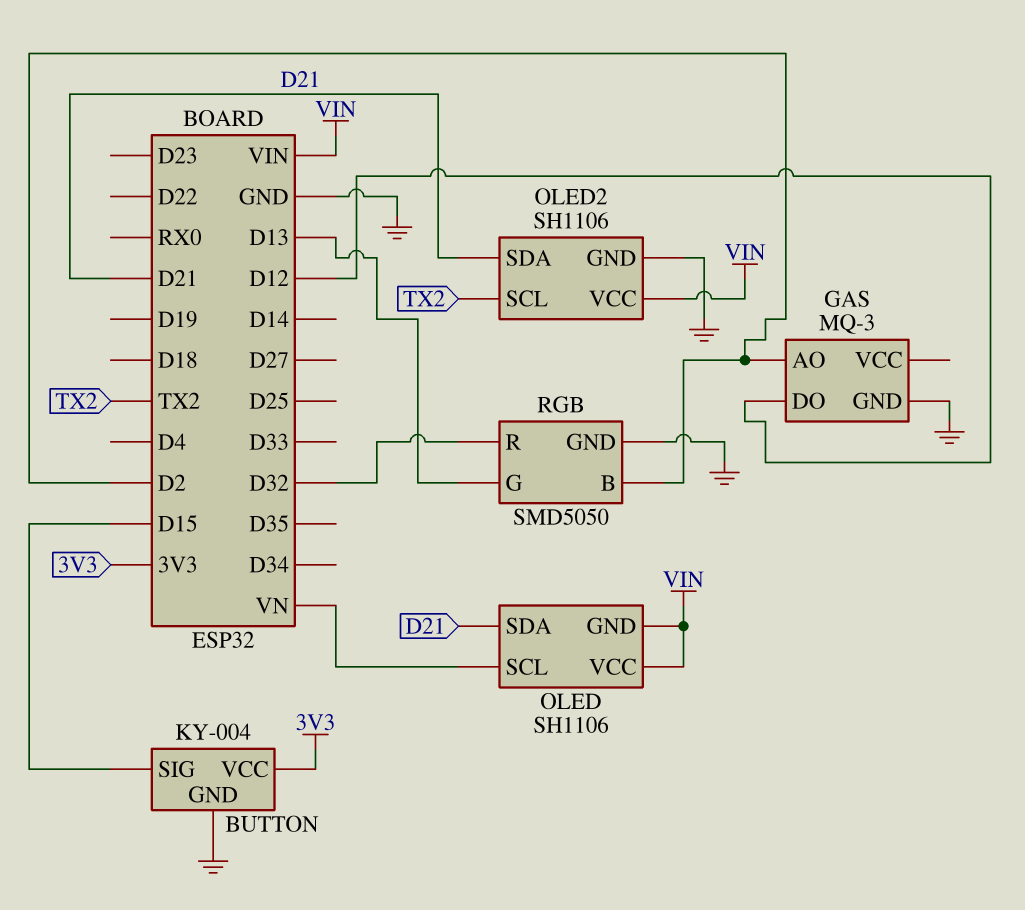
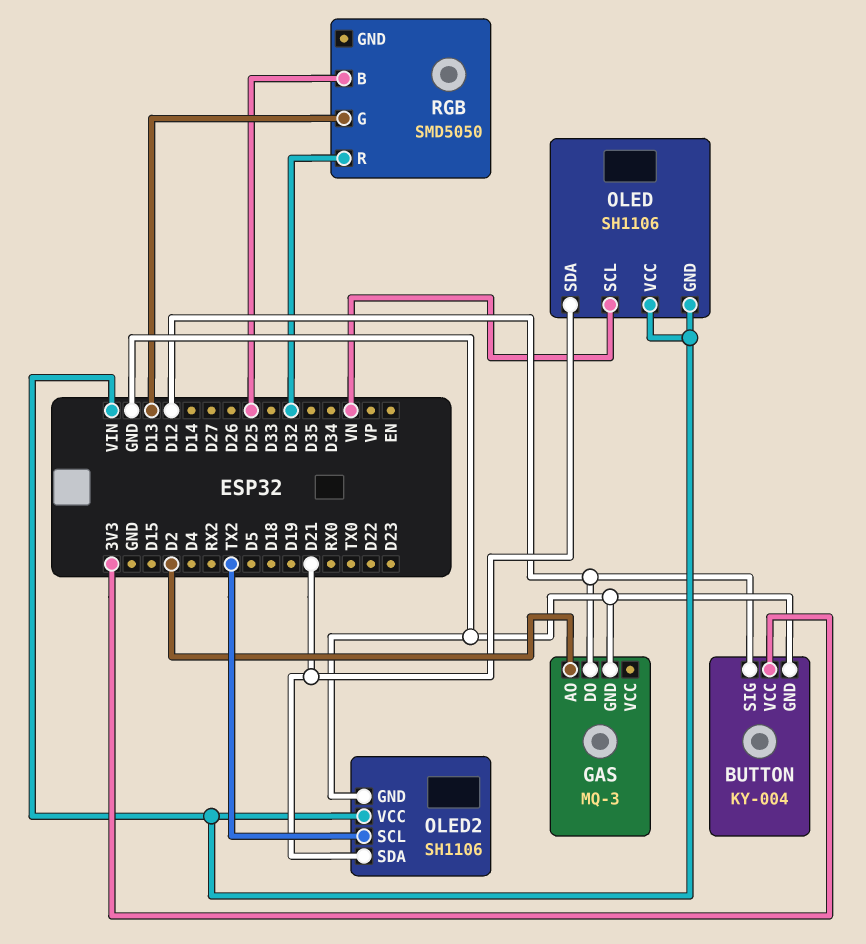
BUTTON pin SIG: D15 -> D12
RGB pin B: D2 -> D25
RGB pin GND: GND -> none

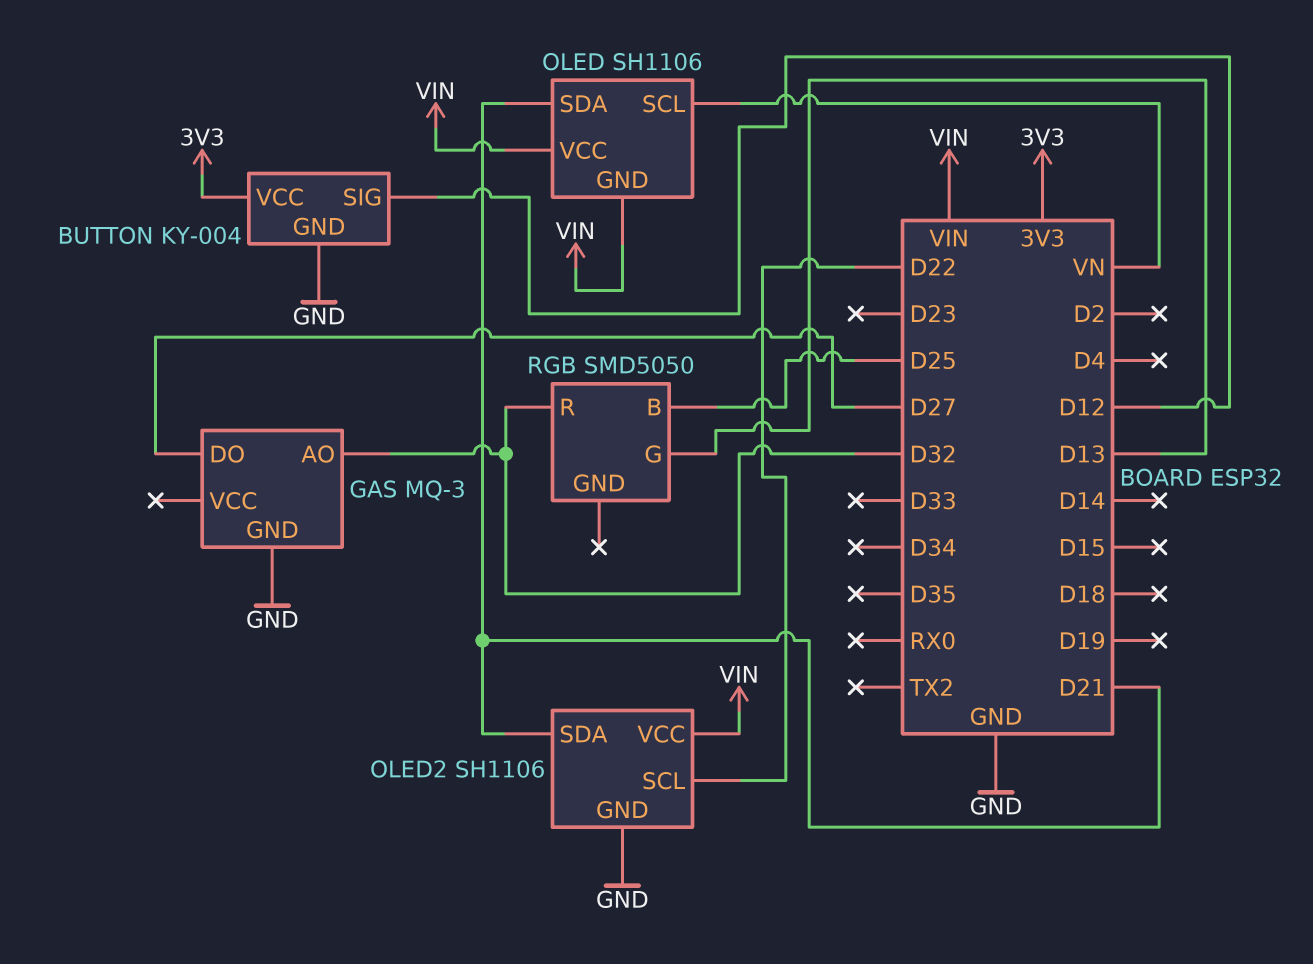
GAS pin AO: D2 -> D32
GAS pin DO: D12 -> D27
OLED2 pin SCL: TX2 -> D22

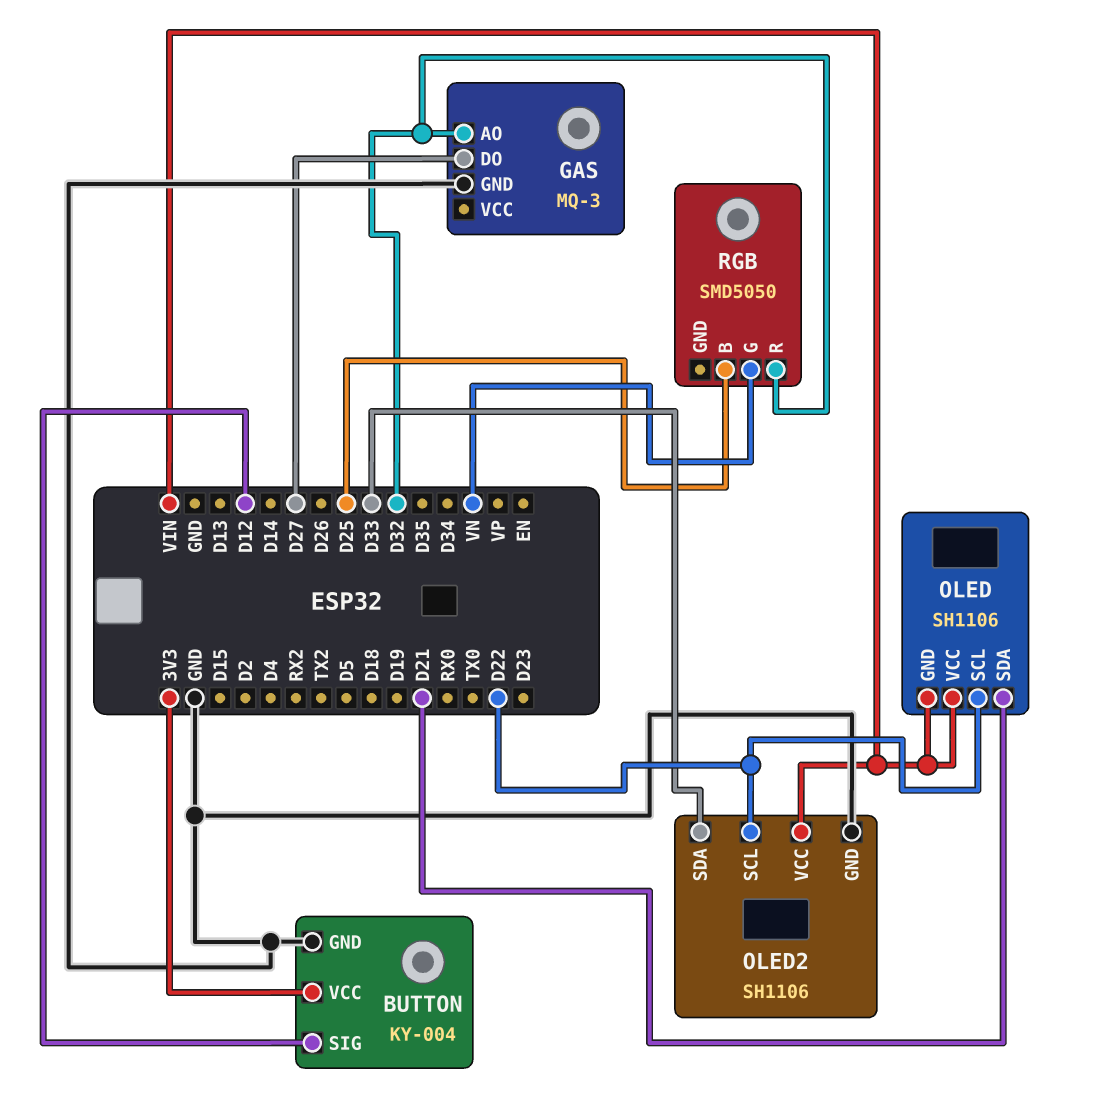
OLED pin SCL: VN -> D22
OLED2 pin SDA: D21 -> D33
RGB pin G: D13 -> VN

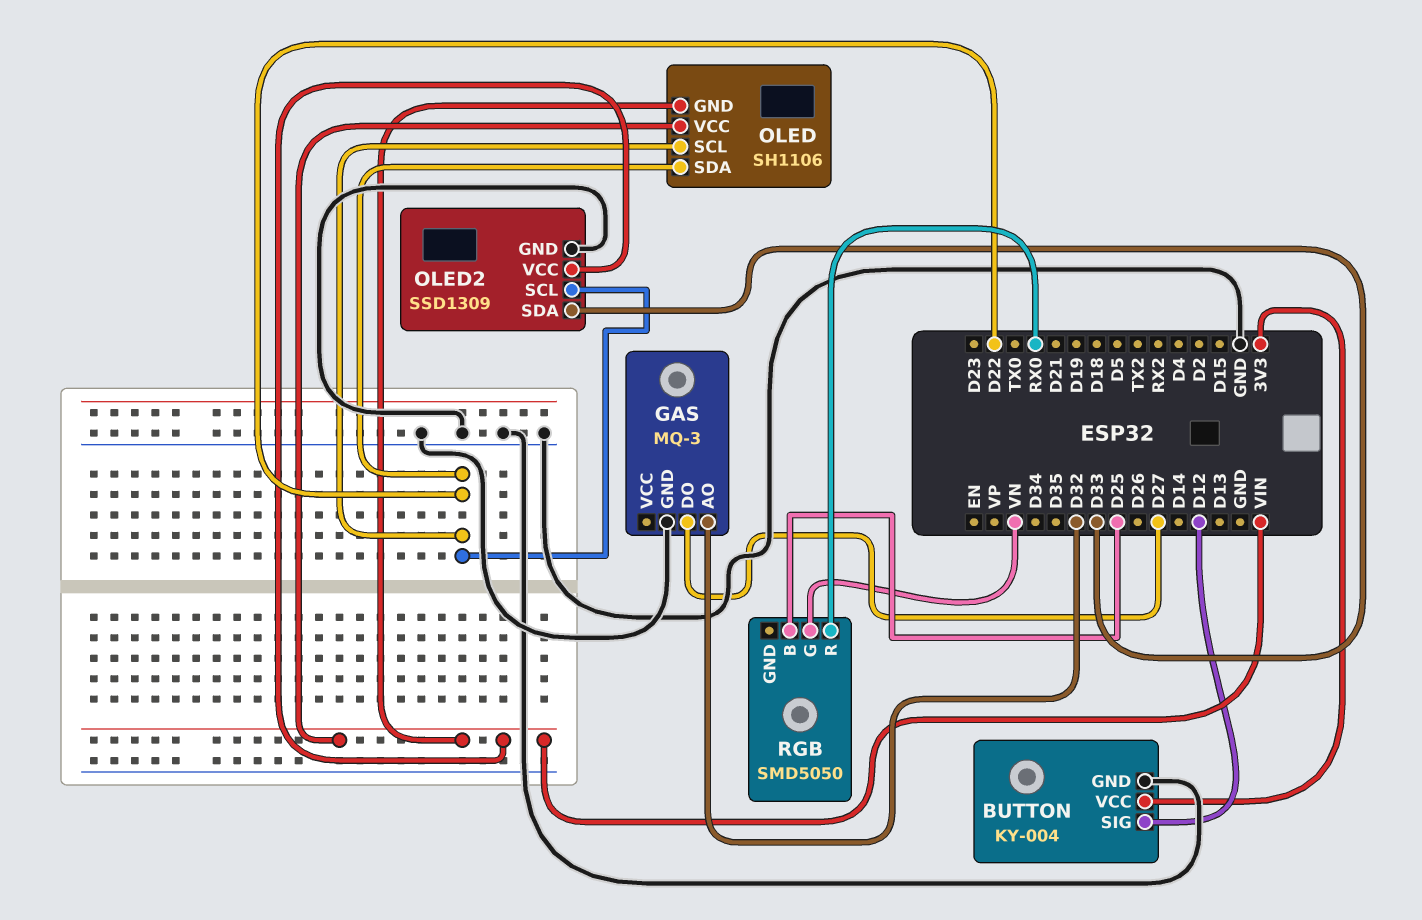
OLED pin SDA: D21 -> D22
OLED2: SH1106 -> SSD1309
RGB pin R: D32 -> RX0

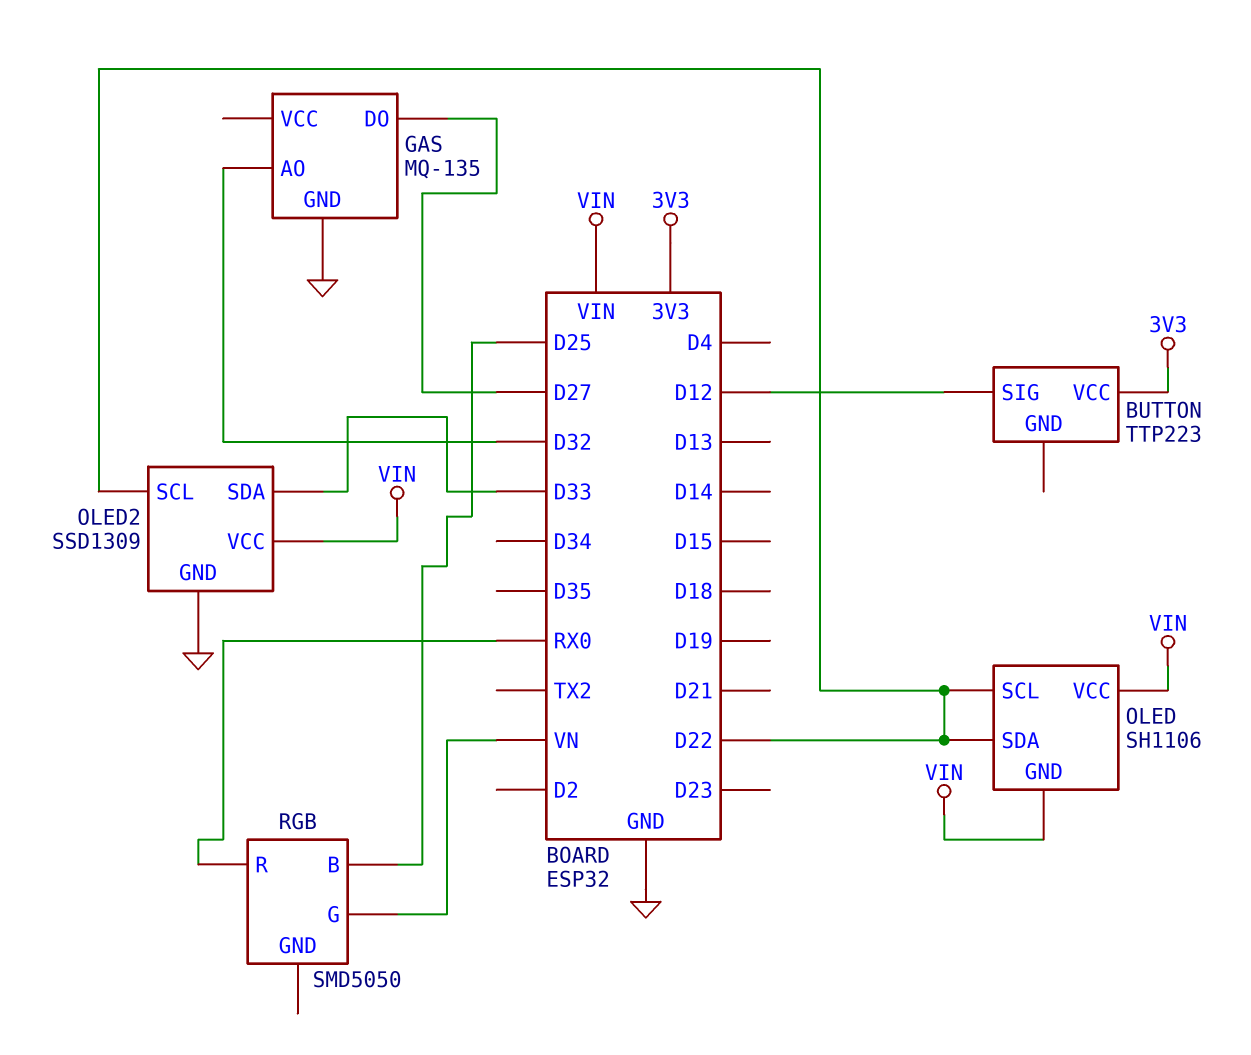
BUTTON: KY-004 -> TTP223
BUTTON pin GND: GND -> none
GAS: MQ-3 -> MQ-135

